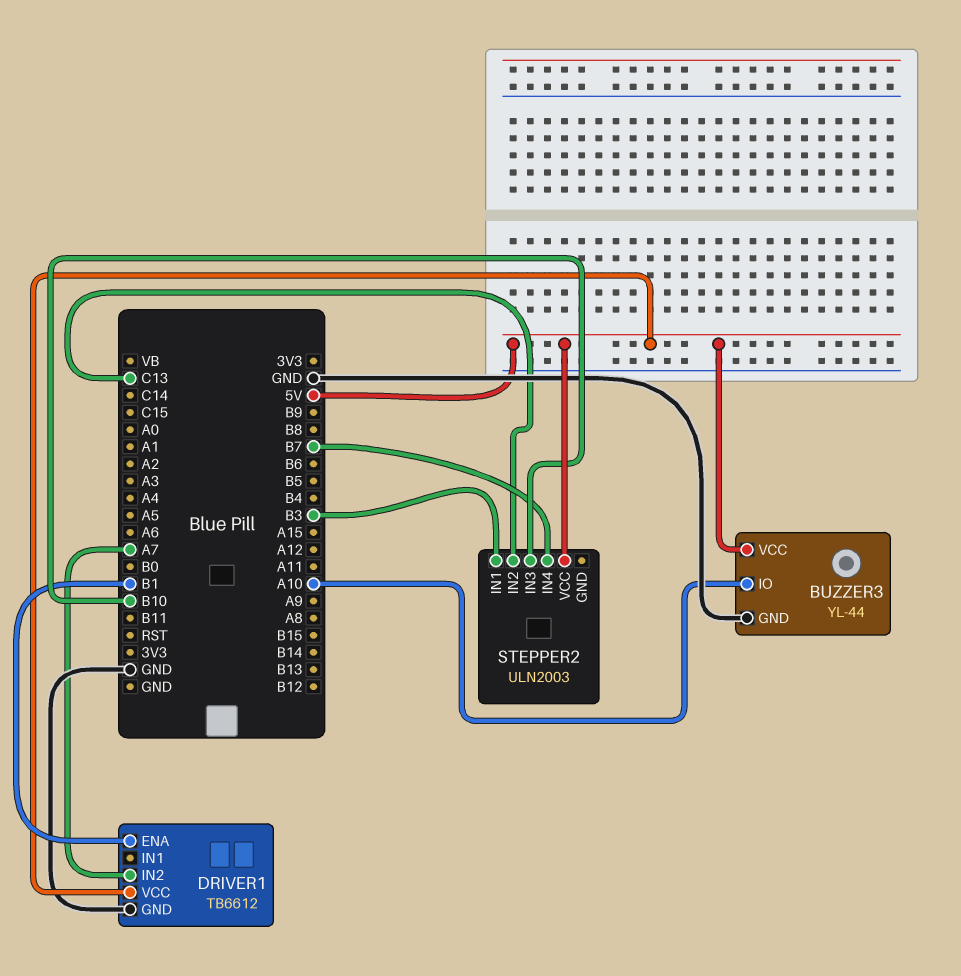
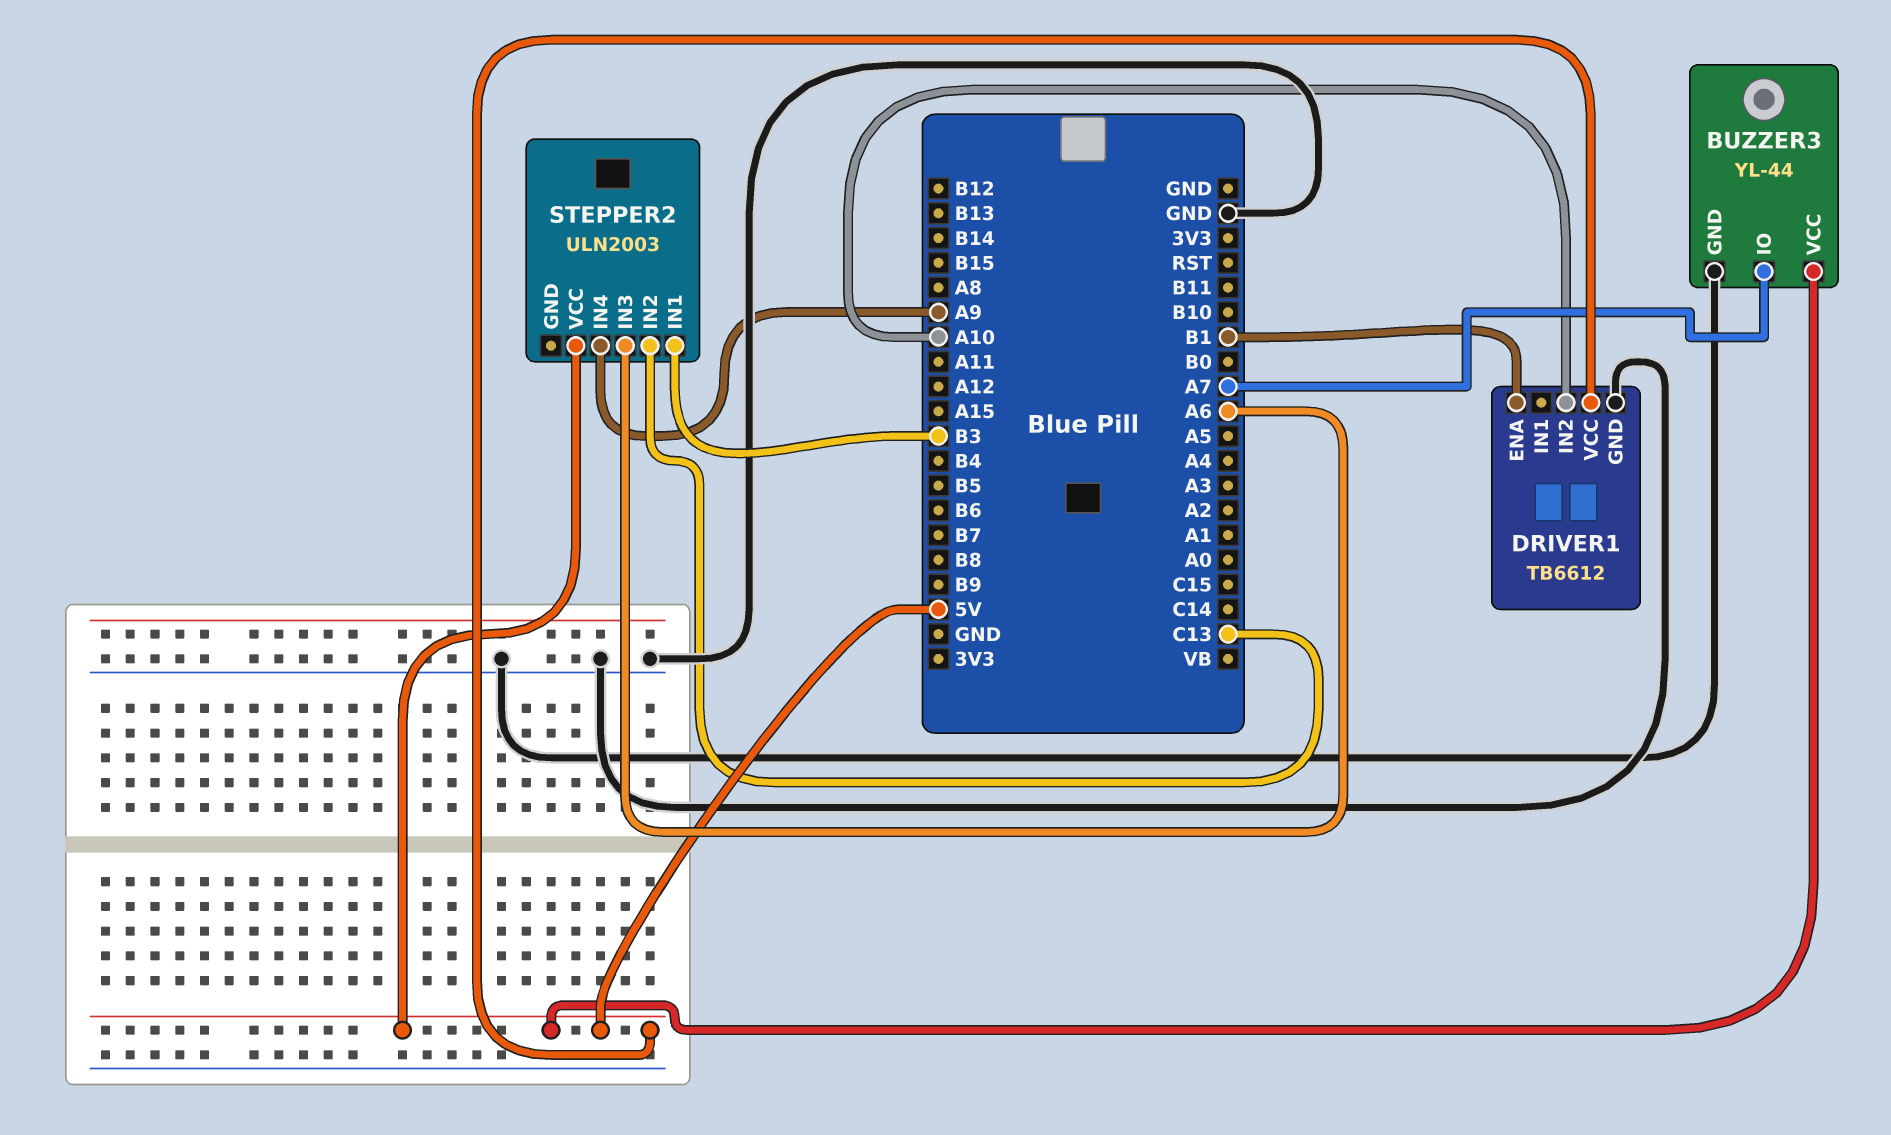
BUZZER3 pin IO: A10 -> A7
DRIVER1 pin IN2: A7 -> A10
STEPPER2 pin IN3: B10 -> A6
STEPPER2 pin IN4: B7 -> A9

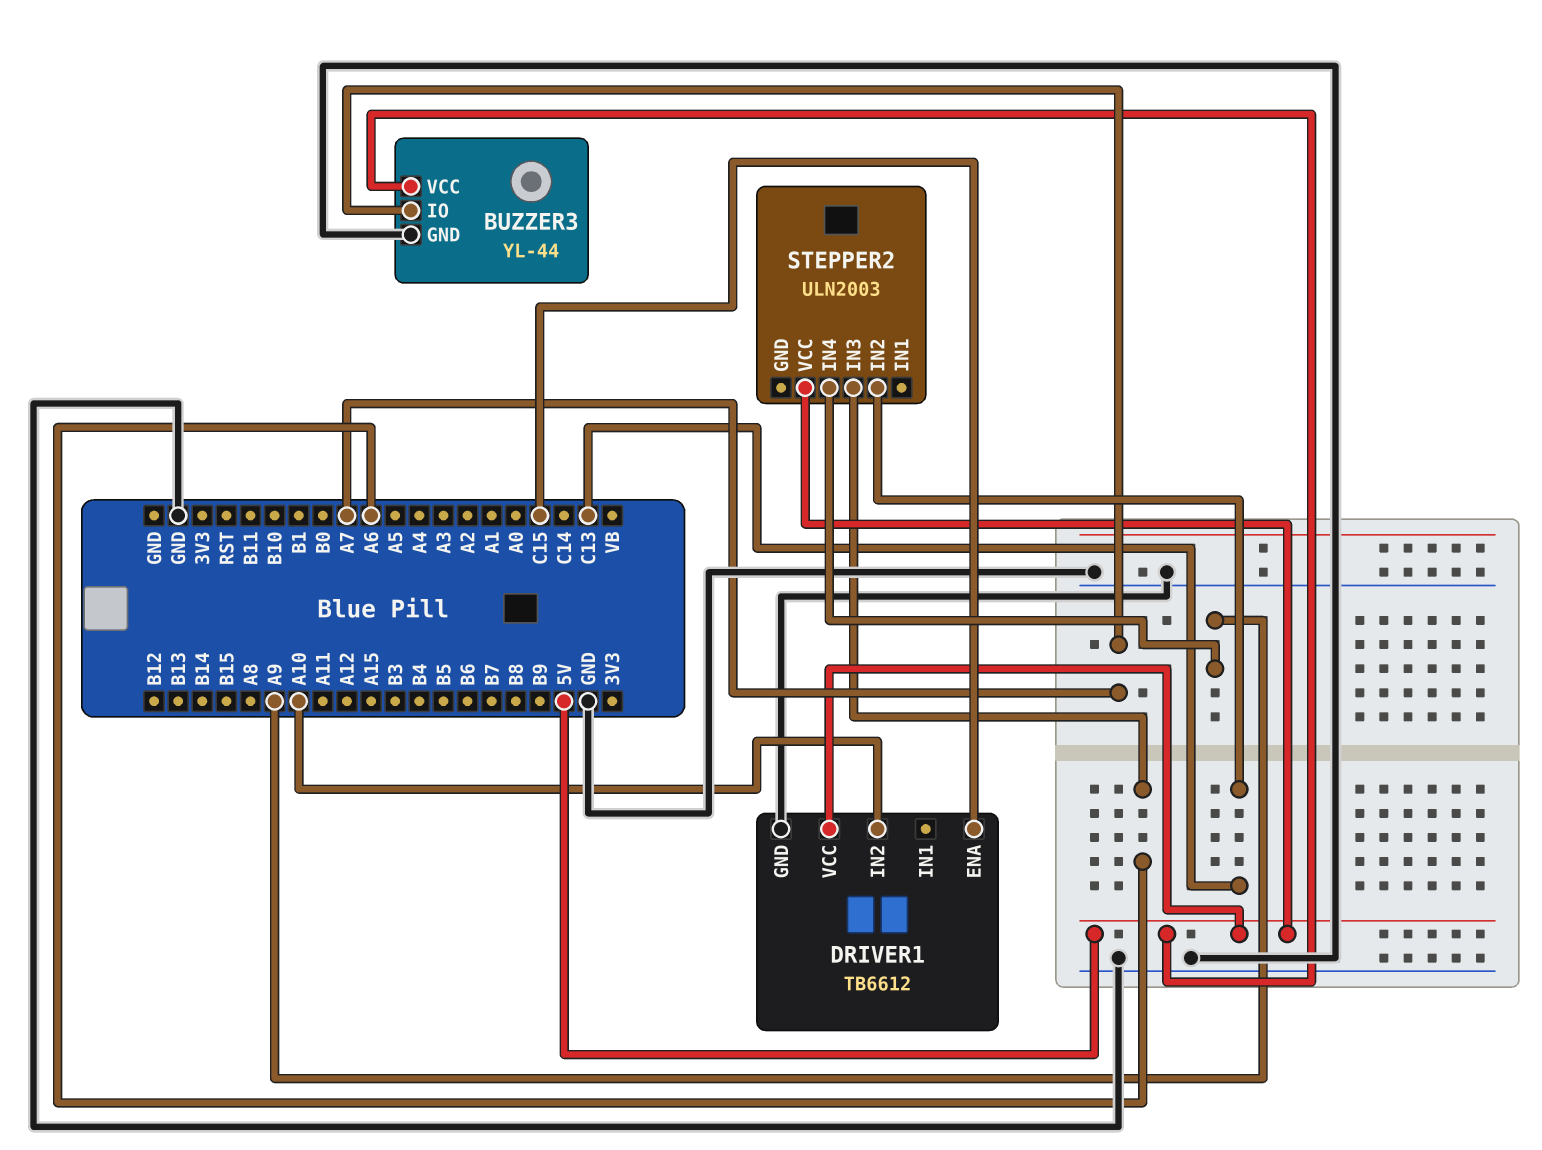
DRIVER1 pin ENA: B1 -> C15
STEPPER2 pin IN1: B3 -> none

